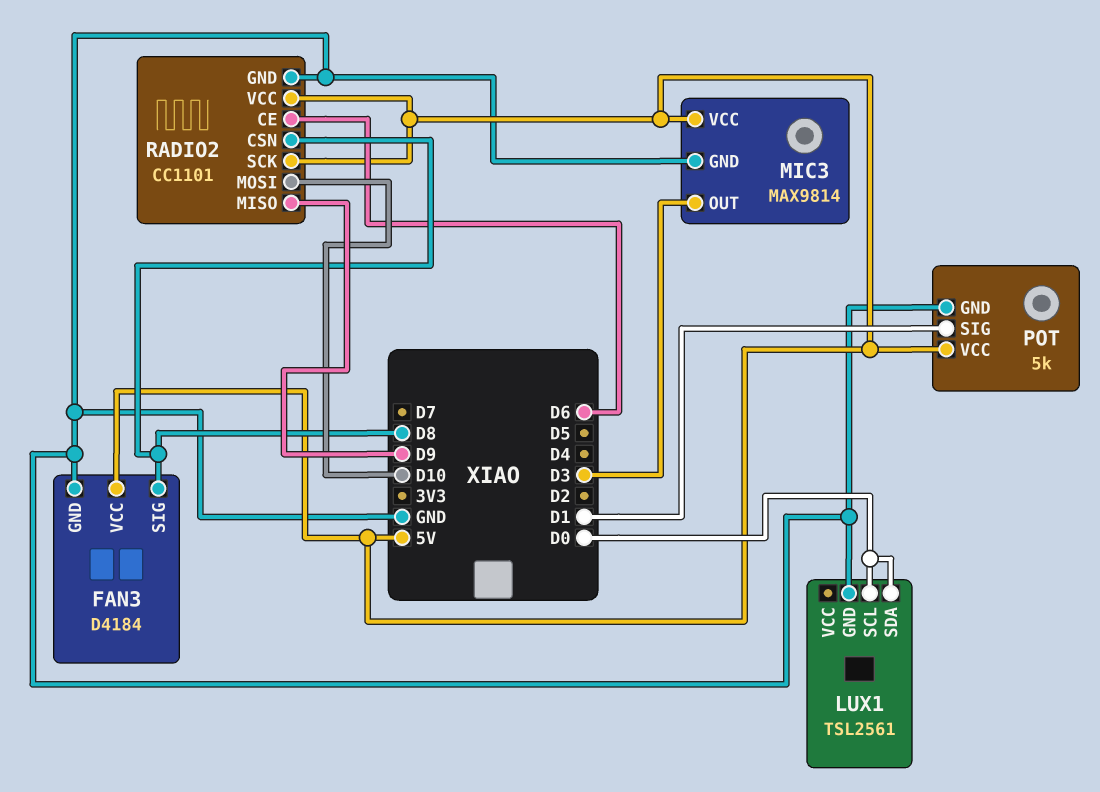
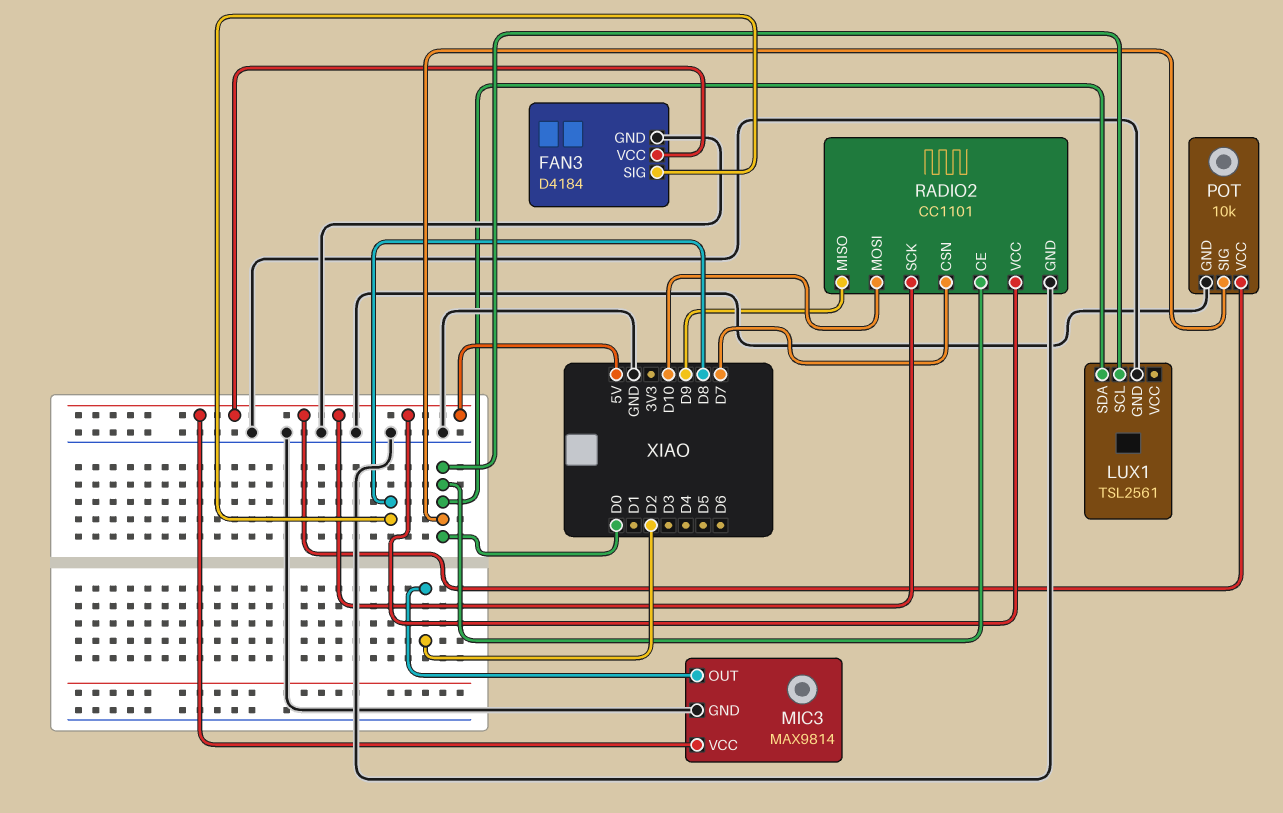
MIC3 pin OUT: D3 -> D2
POT: 5k -> 10k
POT pin SIG: D1 -> D0
RADIO2 pin CE: D6 -> D0
RADIO2 pin CSN: D8 -> D7

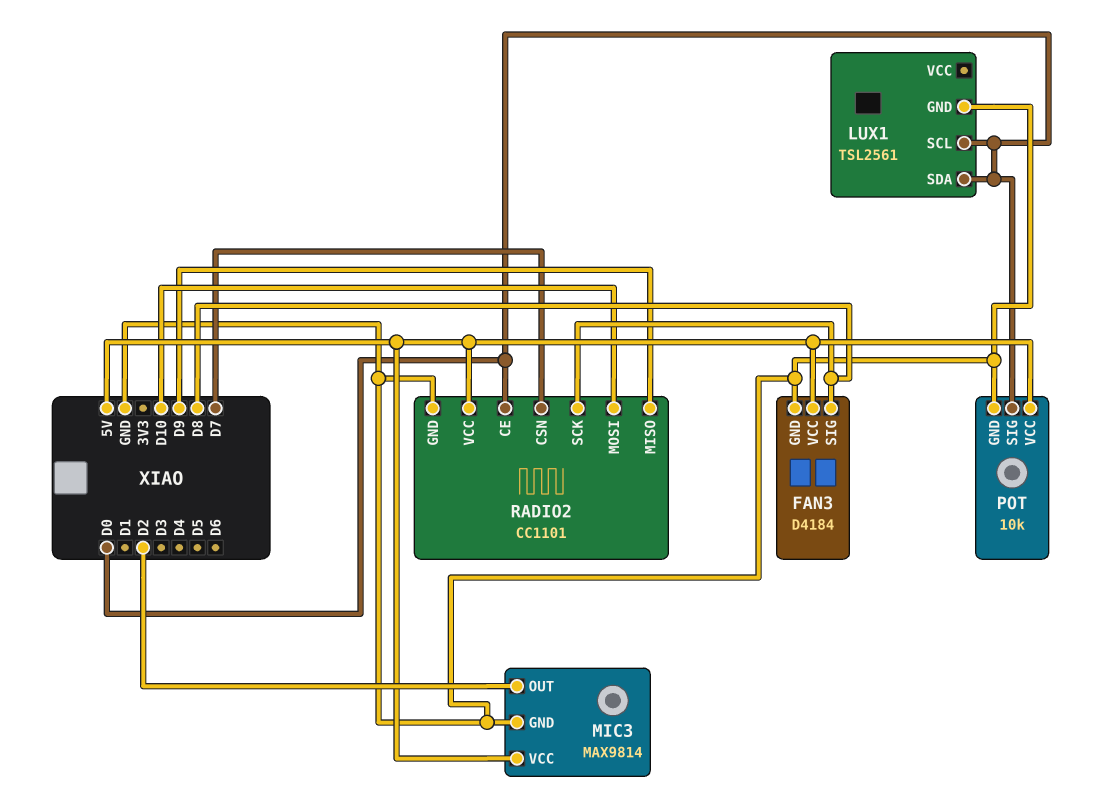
RADIO2 pin SCK: 5V -> D8

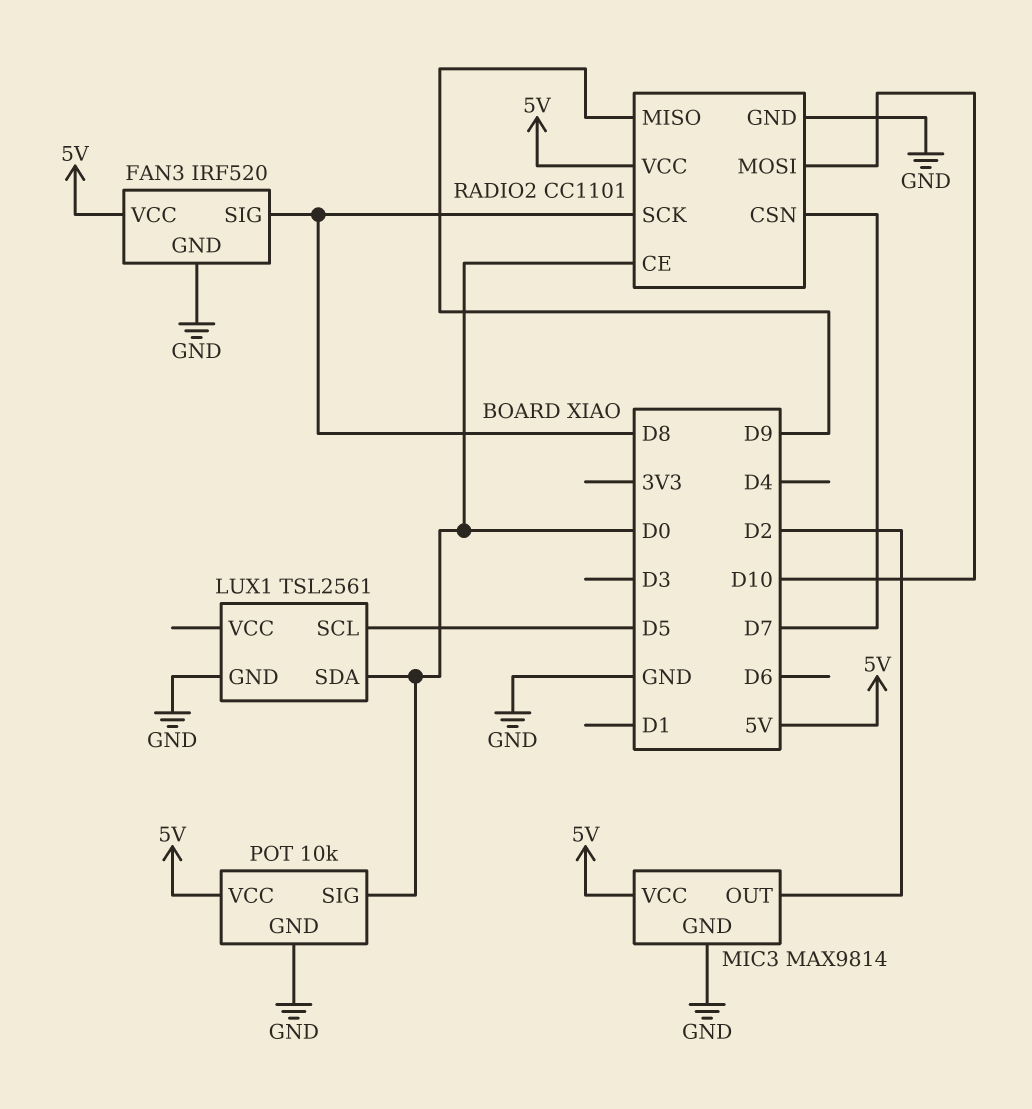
FAN3: D4184 -> IRF520
LUX1 pin SCL: D0 -> D5

